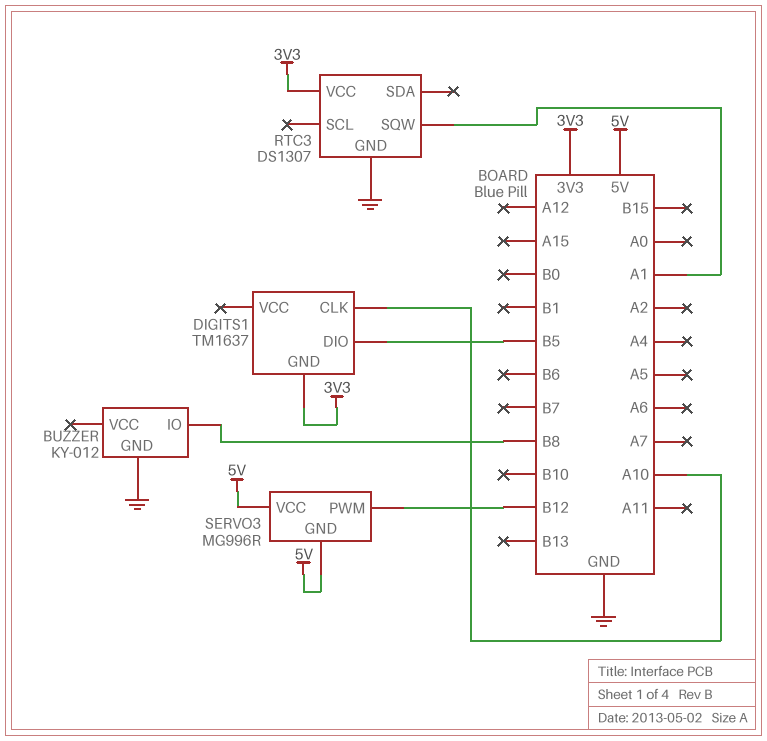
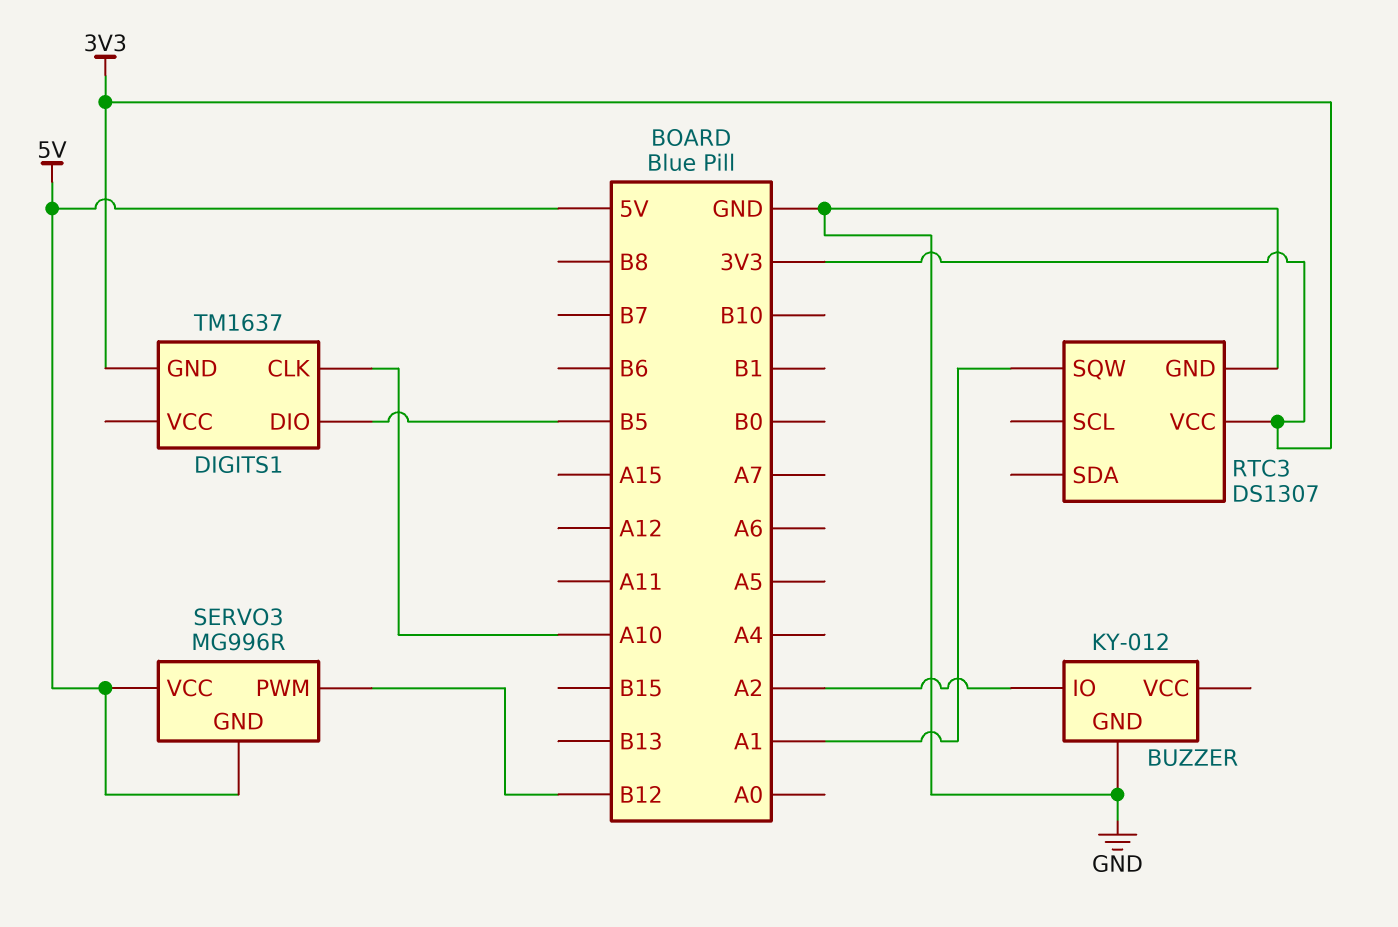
BUZZER pin IO: B8 -> A2

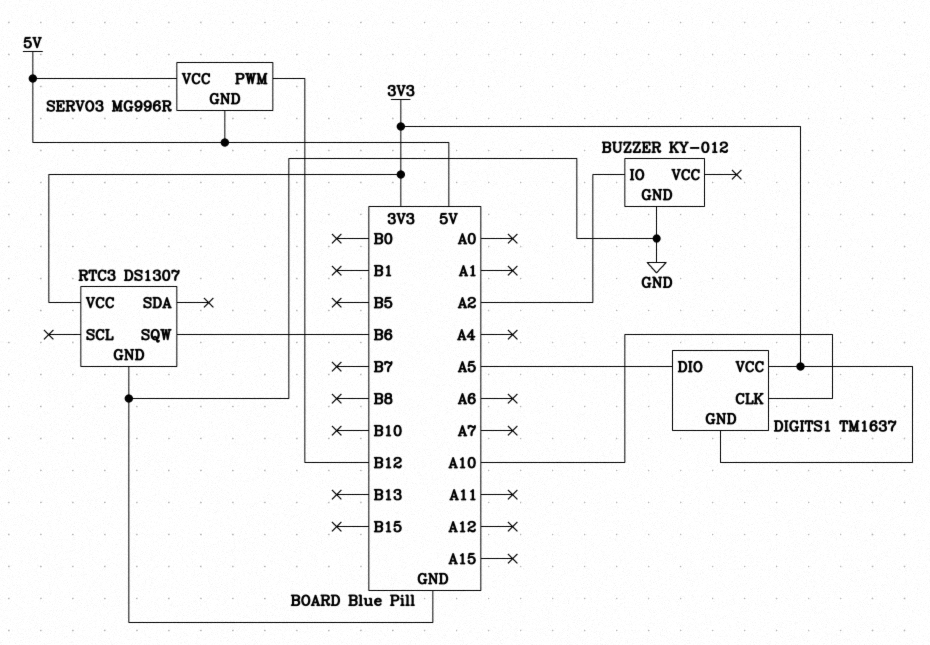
DIGITS1 pin DIO: B5 -> A5
DIGITS1 pin VCC: none -> 3V3
RTC3 pin SQW: A1 -> B6

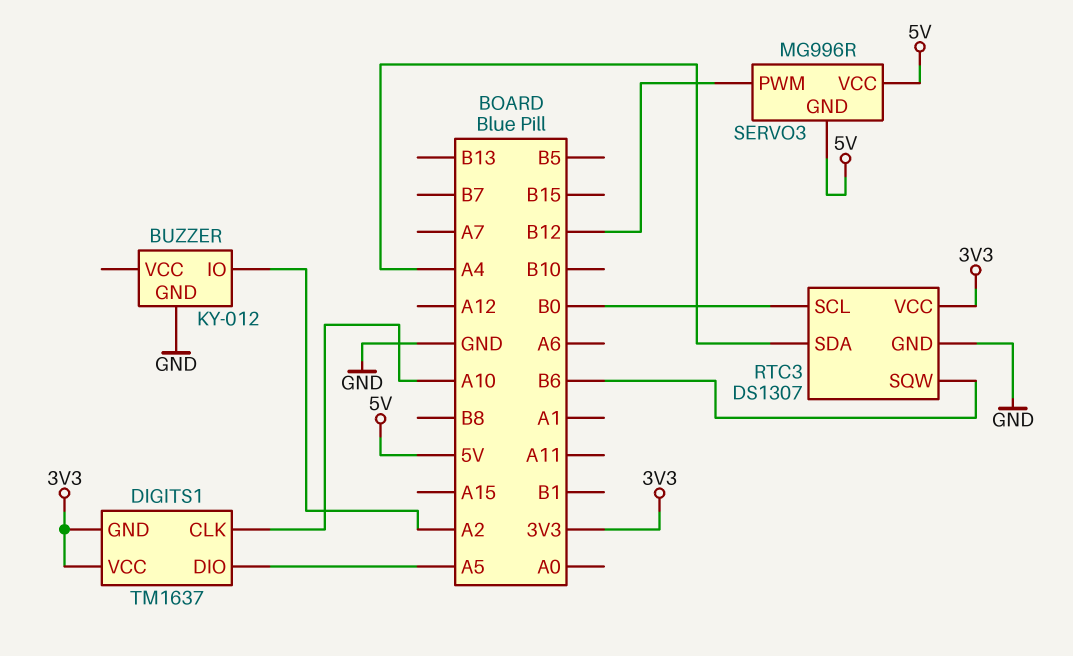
RTC3 pin SCL: none -> B0
RTC3 pin SDA: none -> A4

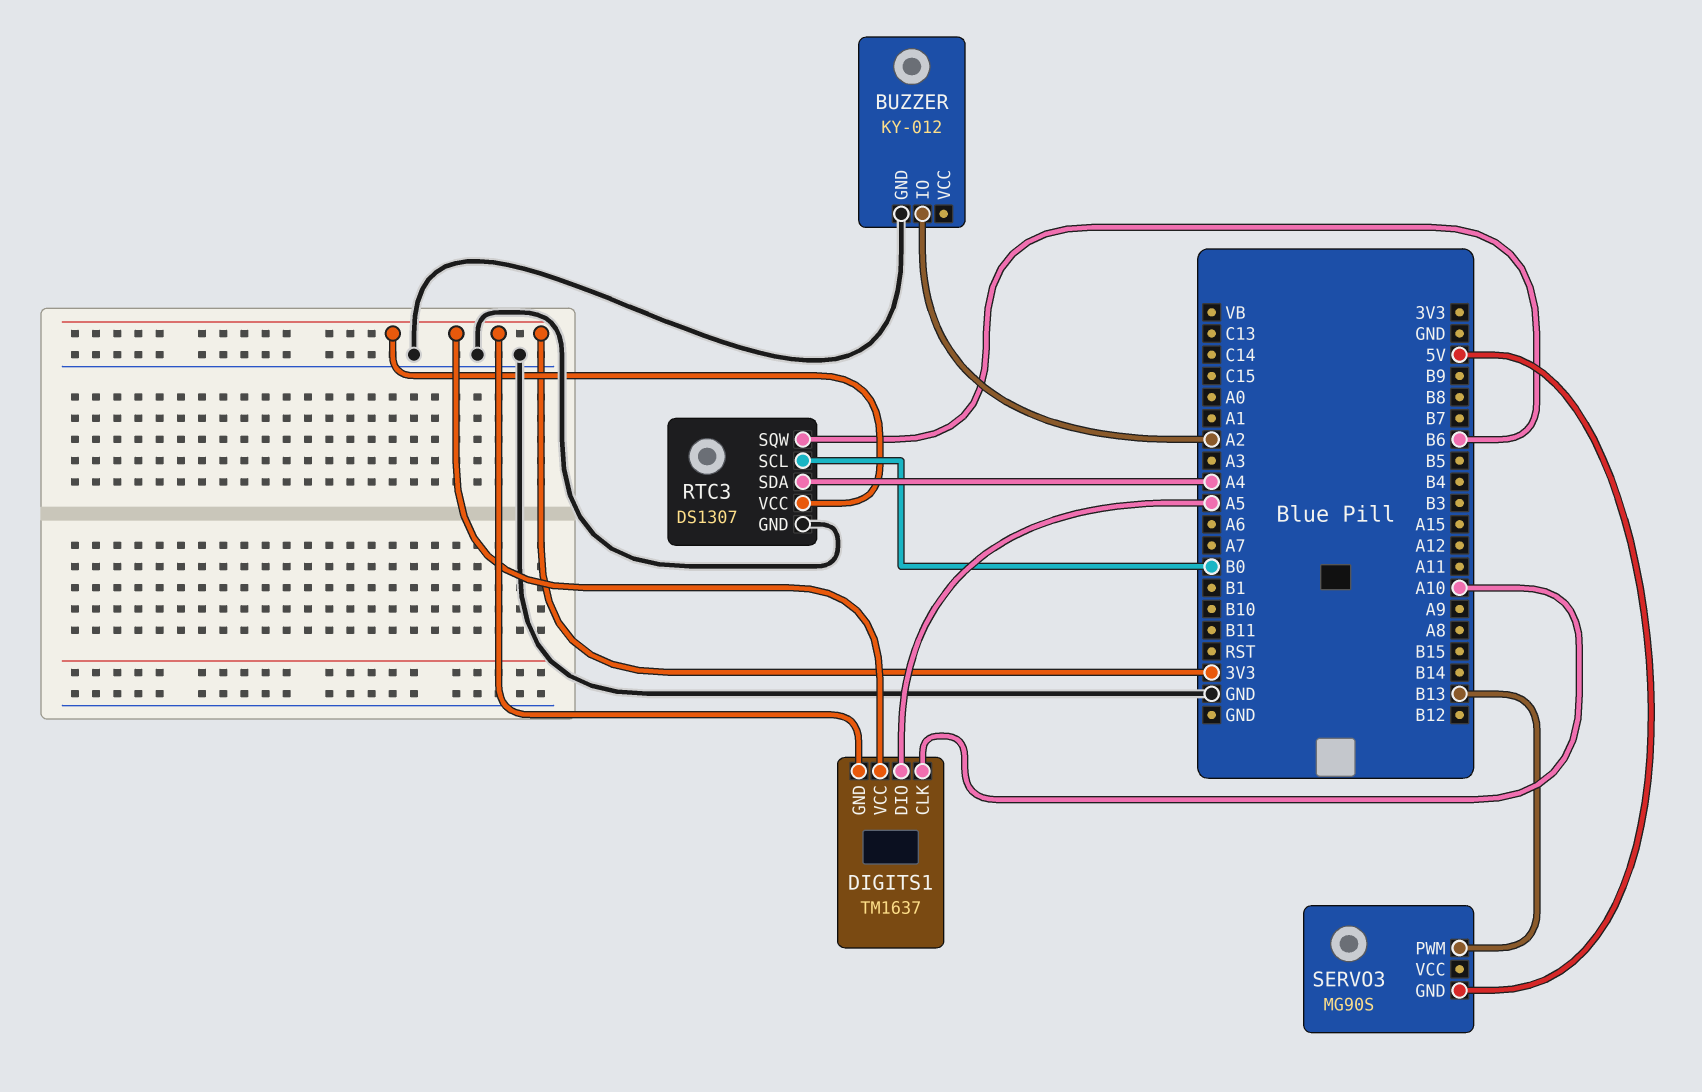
SERVO3: MG996R -> MG90S
SERVO3 pin PWM: B12 -> B13
SERVO3 pin VCC: 5V -> none

